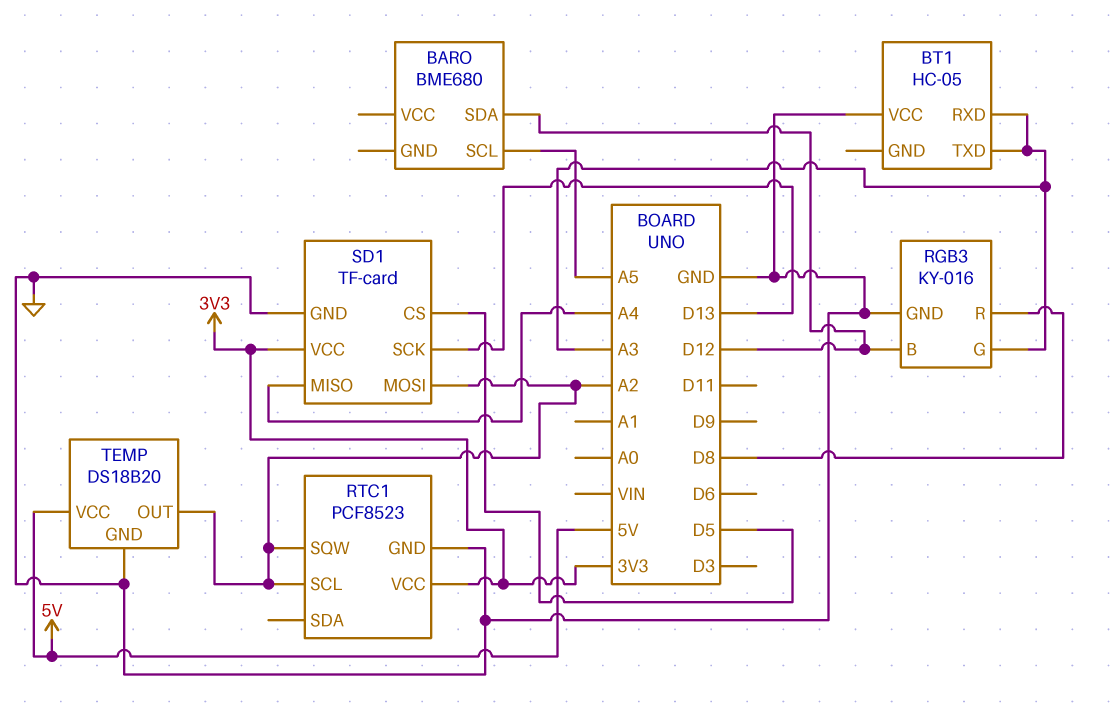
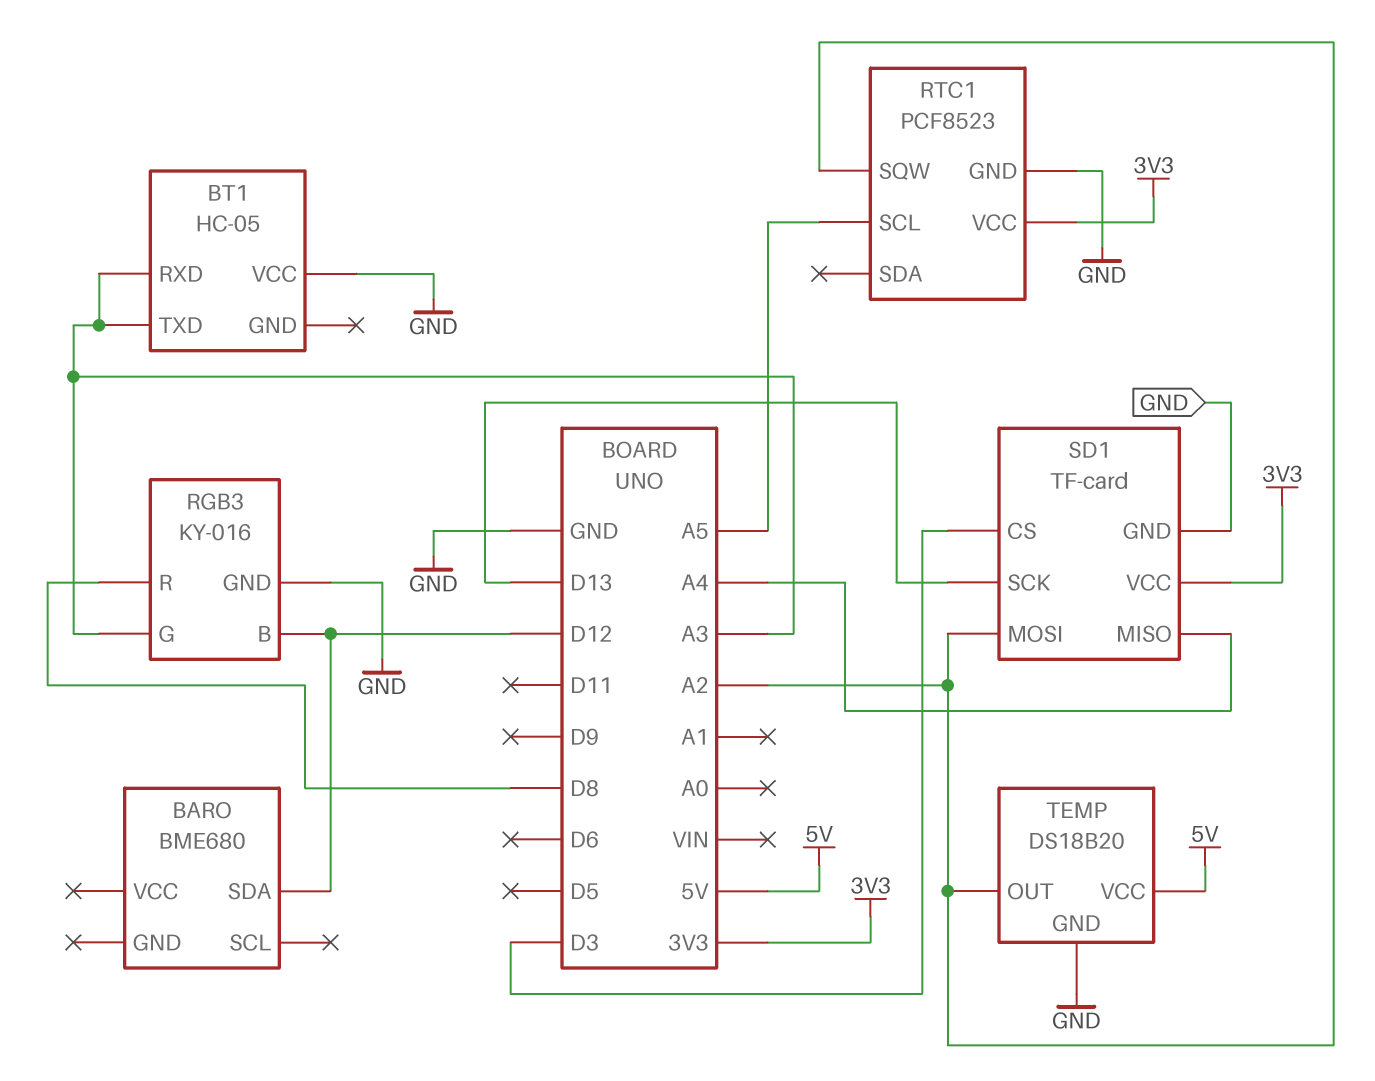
BARO pin SCL: A5 -> none
RTC1 pin SCL: A2 -> A5
SD1 pin CS: D5 -> D3

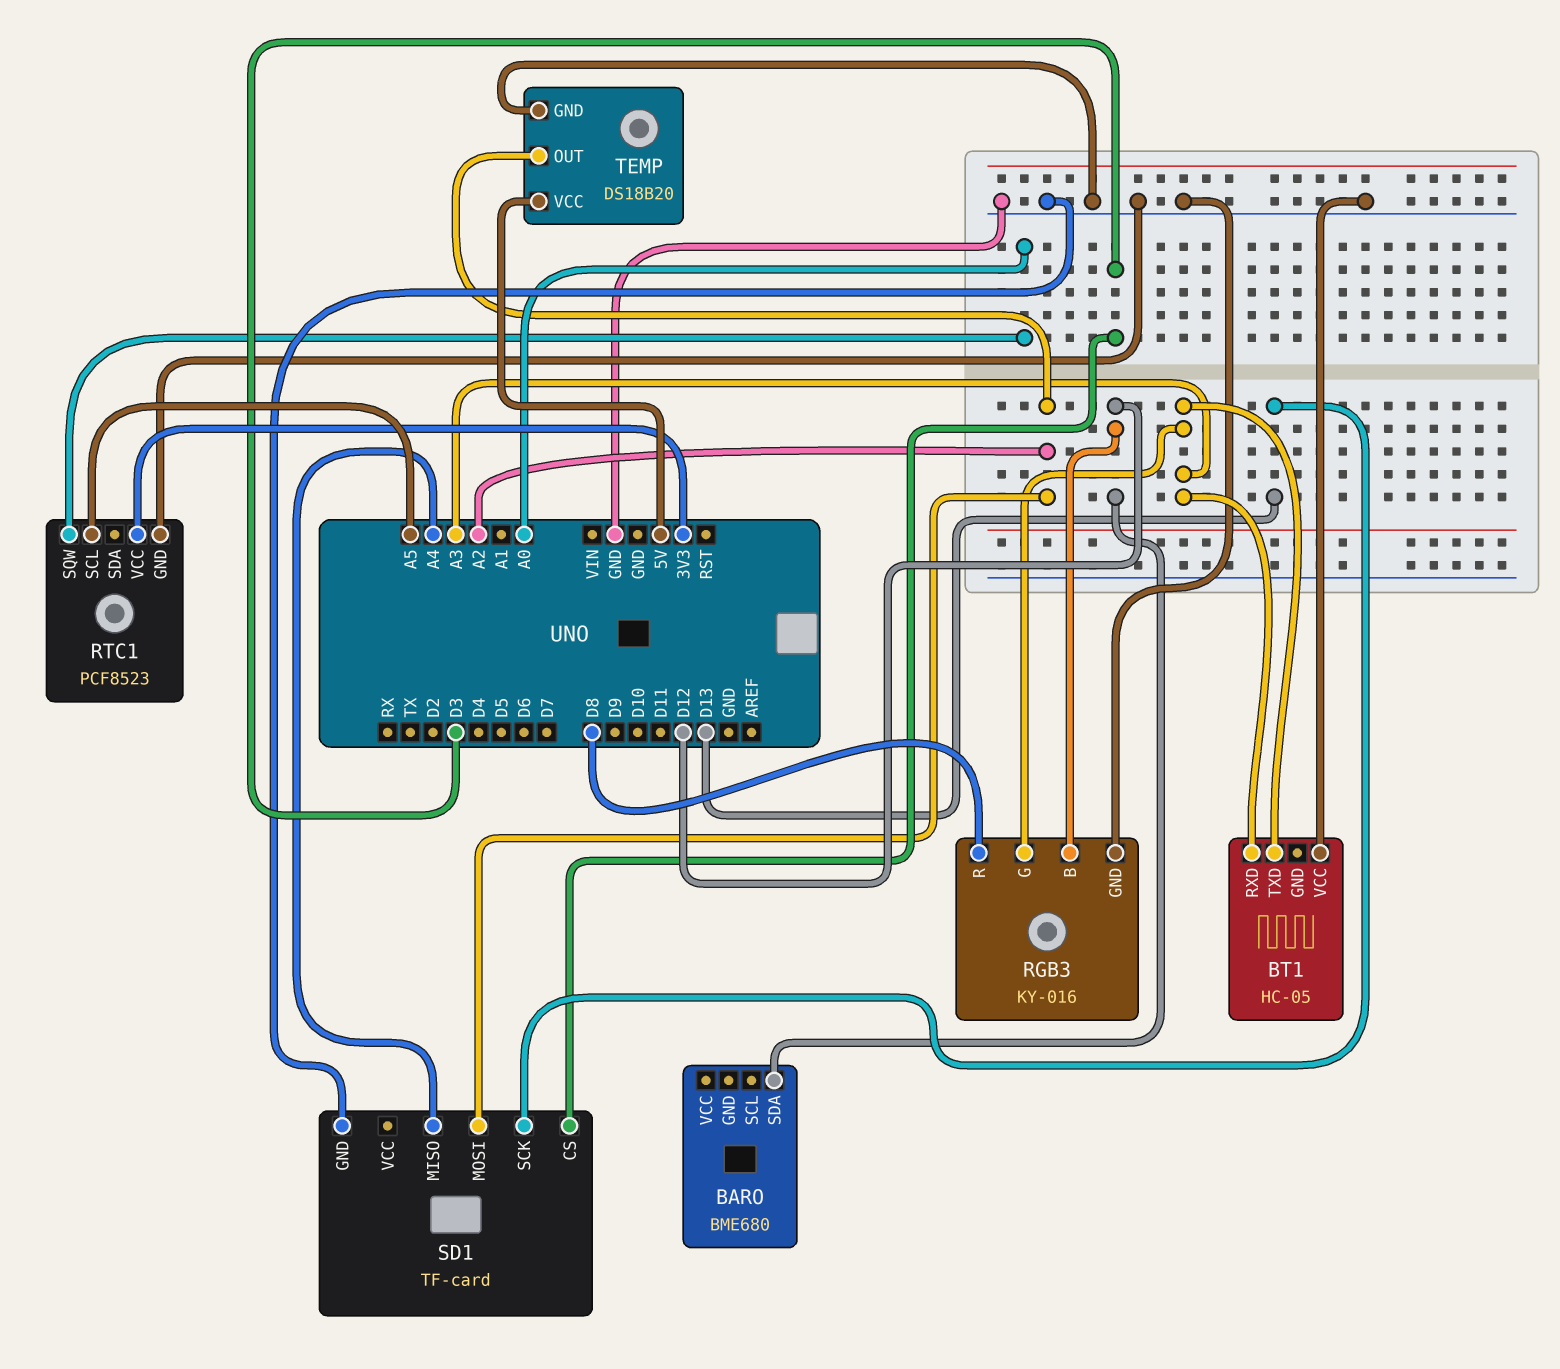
RTC1 pin SQW: A2 -> A0
SD1 pin VCC: 3V3 -> none

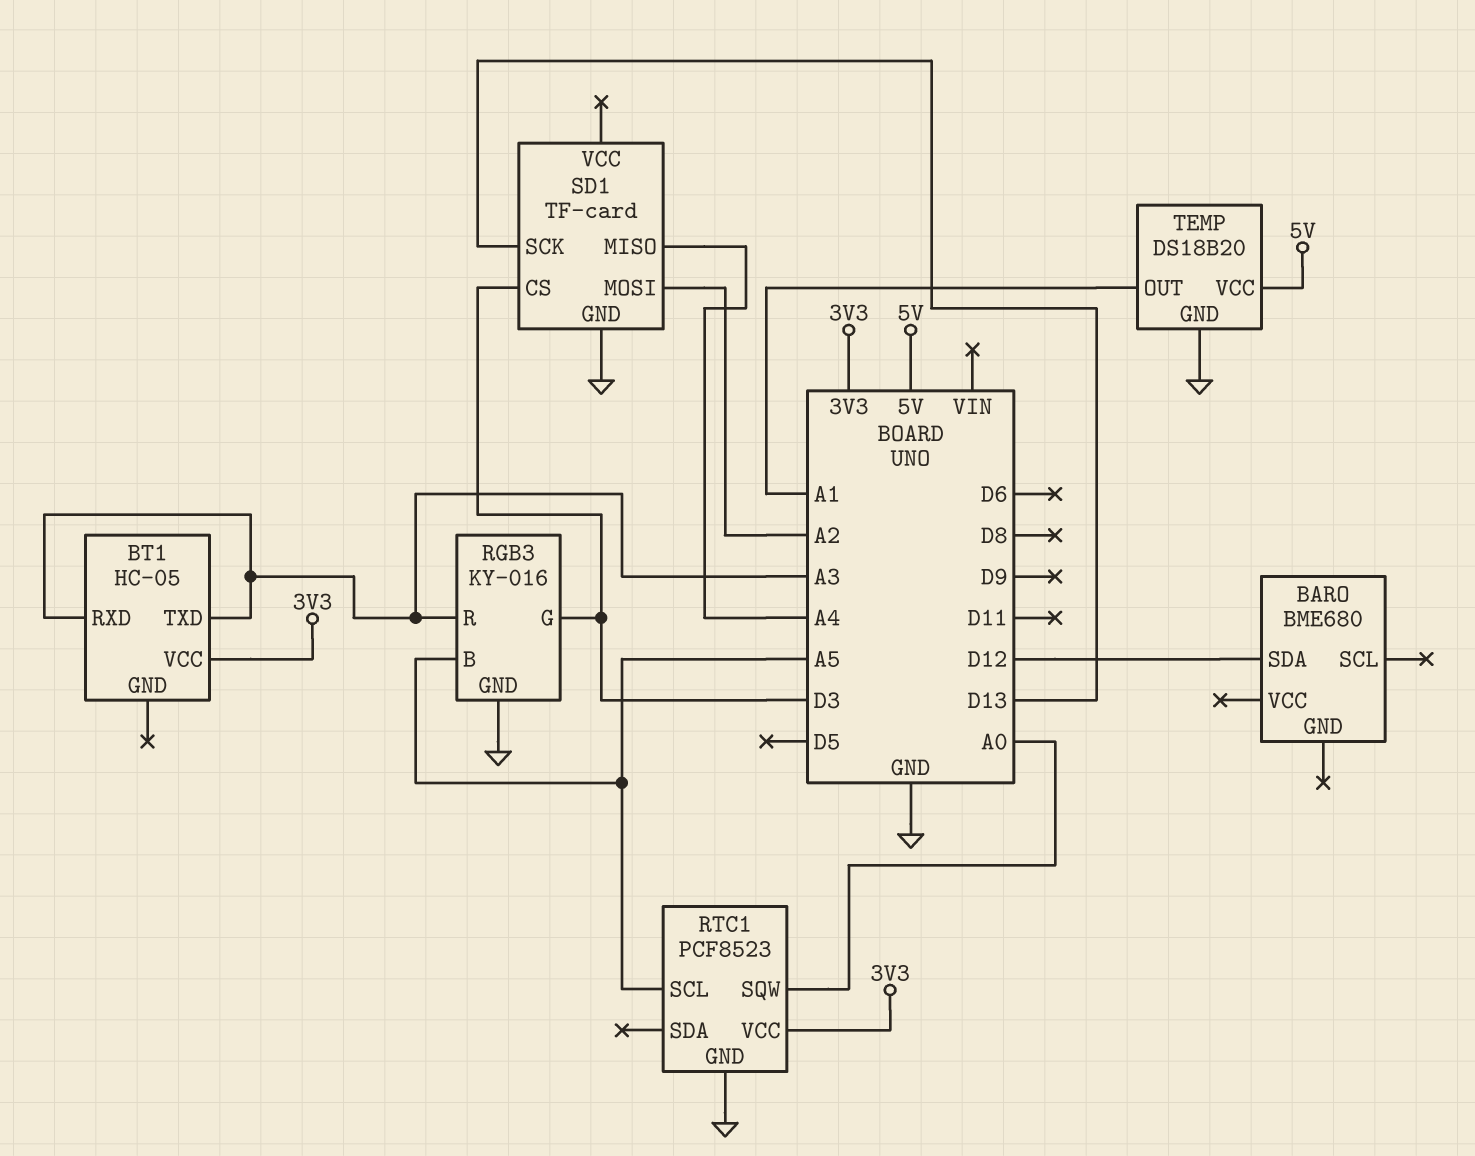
BT1 pin VCC: GND -> 3V3
RGB3 pin B: D12 -> A5
RGB3 pin G: A3 -> D3
RGB3 pin R: D8 -> A3
TEMP pin OUT: A2 -> A1

